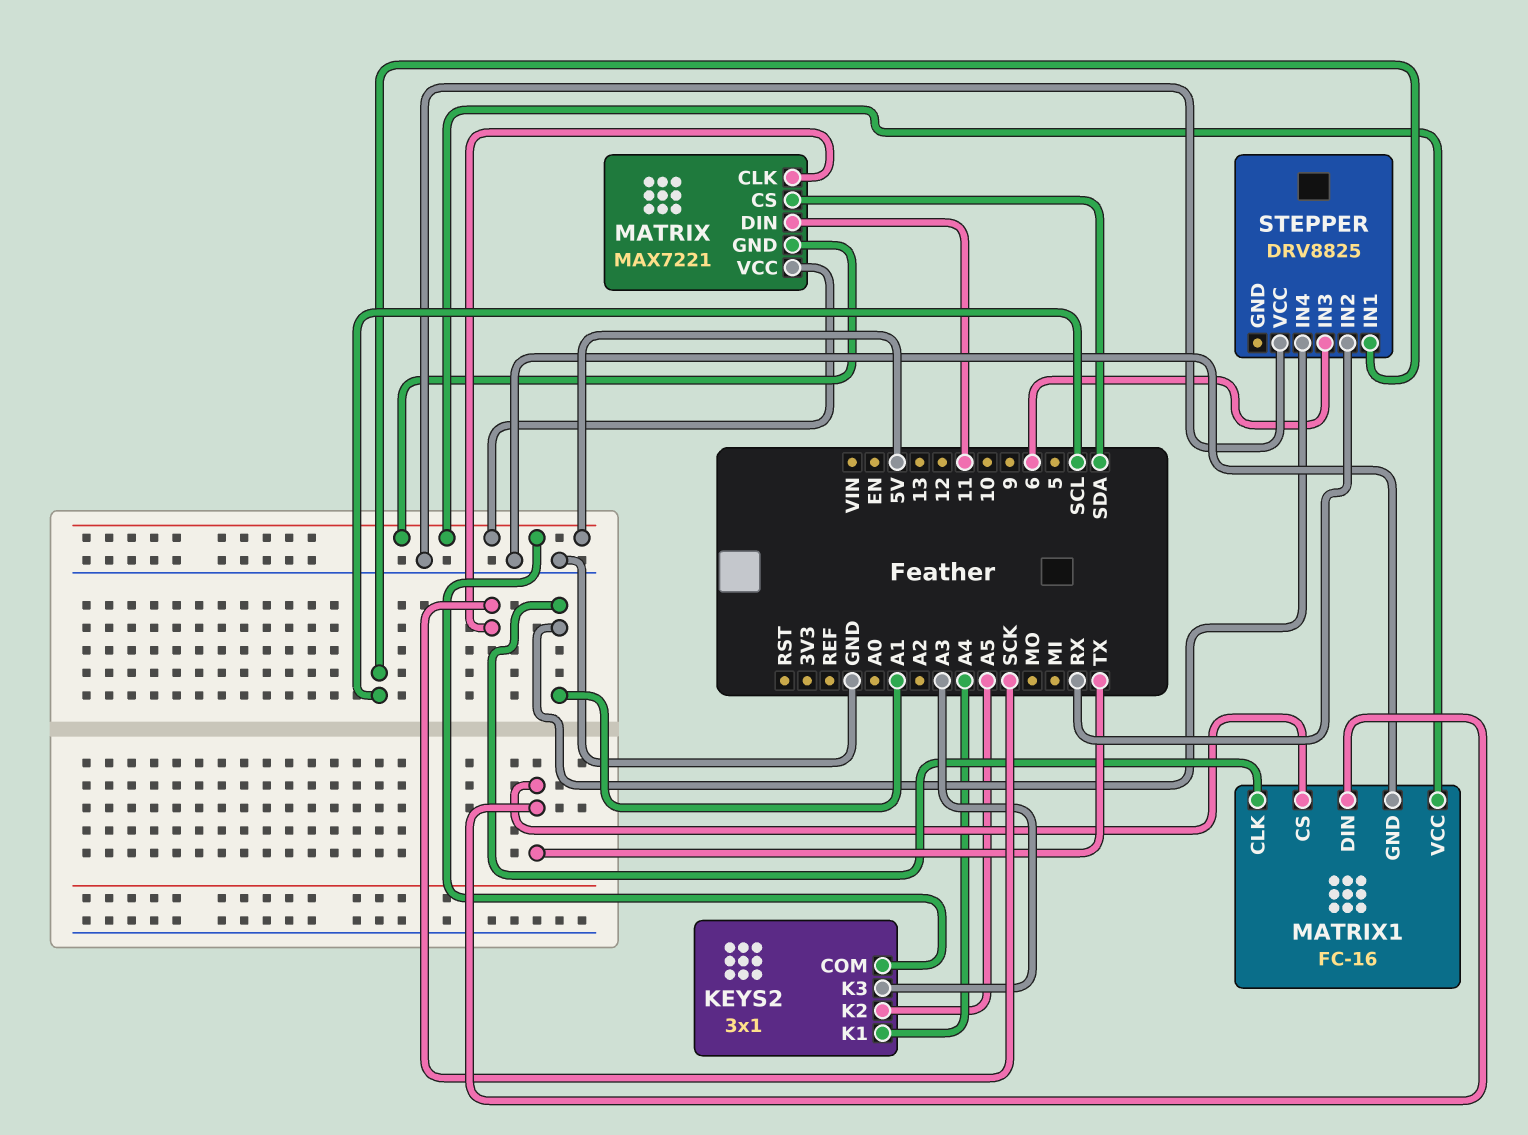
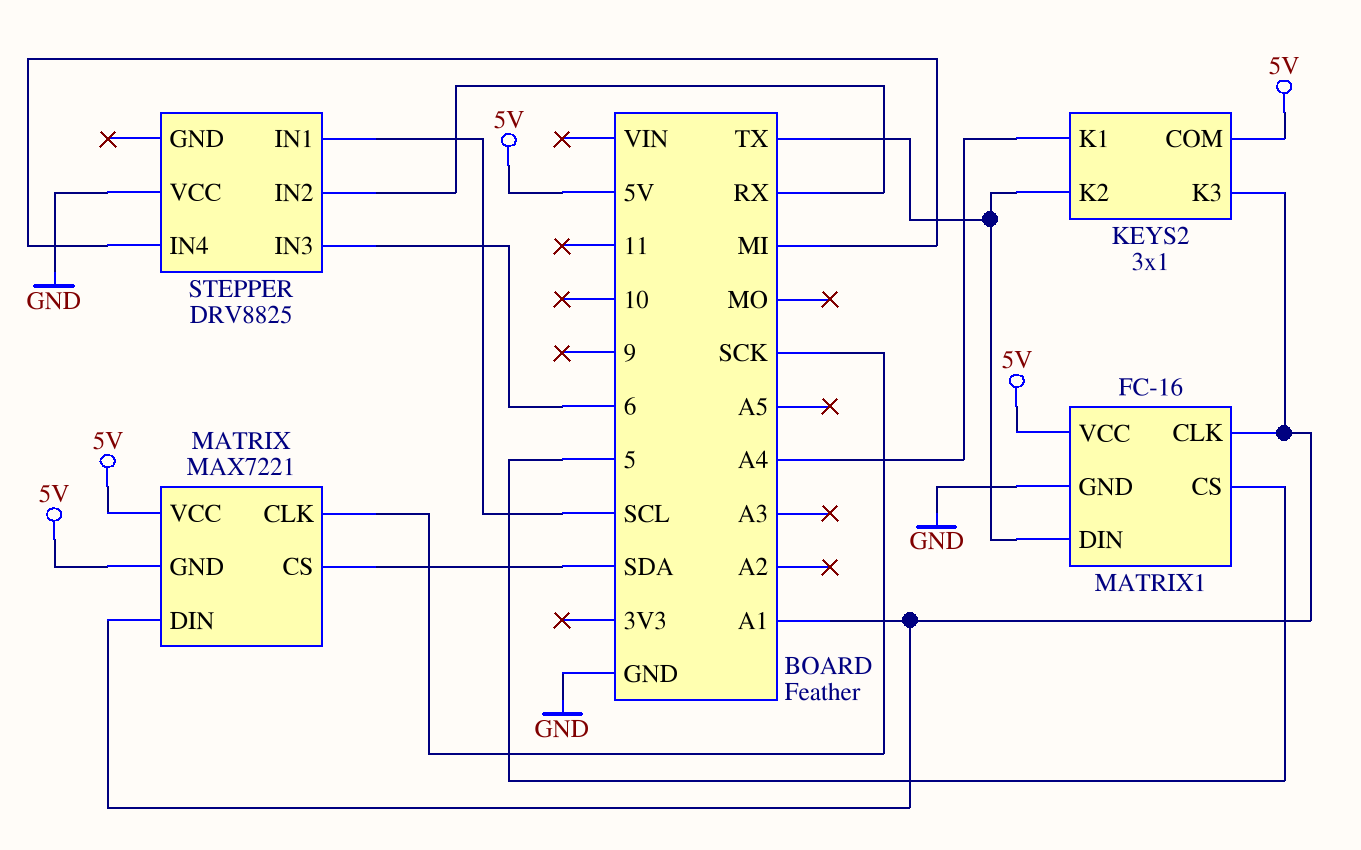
KEYS2 pin K2: A5 -> TX
KEYS2 pin K3: A3 -> A1
MATRIX pin DIN: 11 -> A1
MATRIX1 pin CS: TX -> 5
STEPPER pin IN4: A1 -> MI

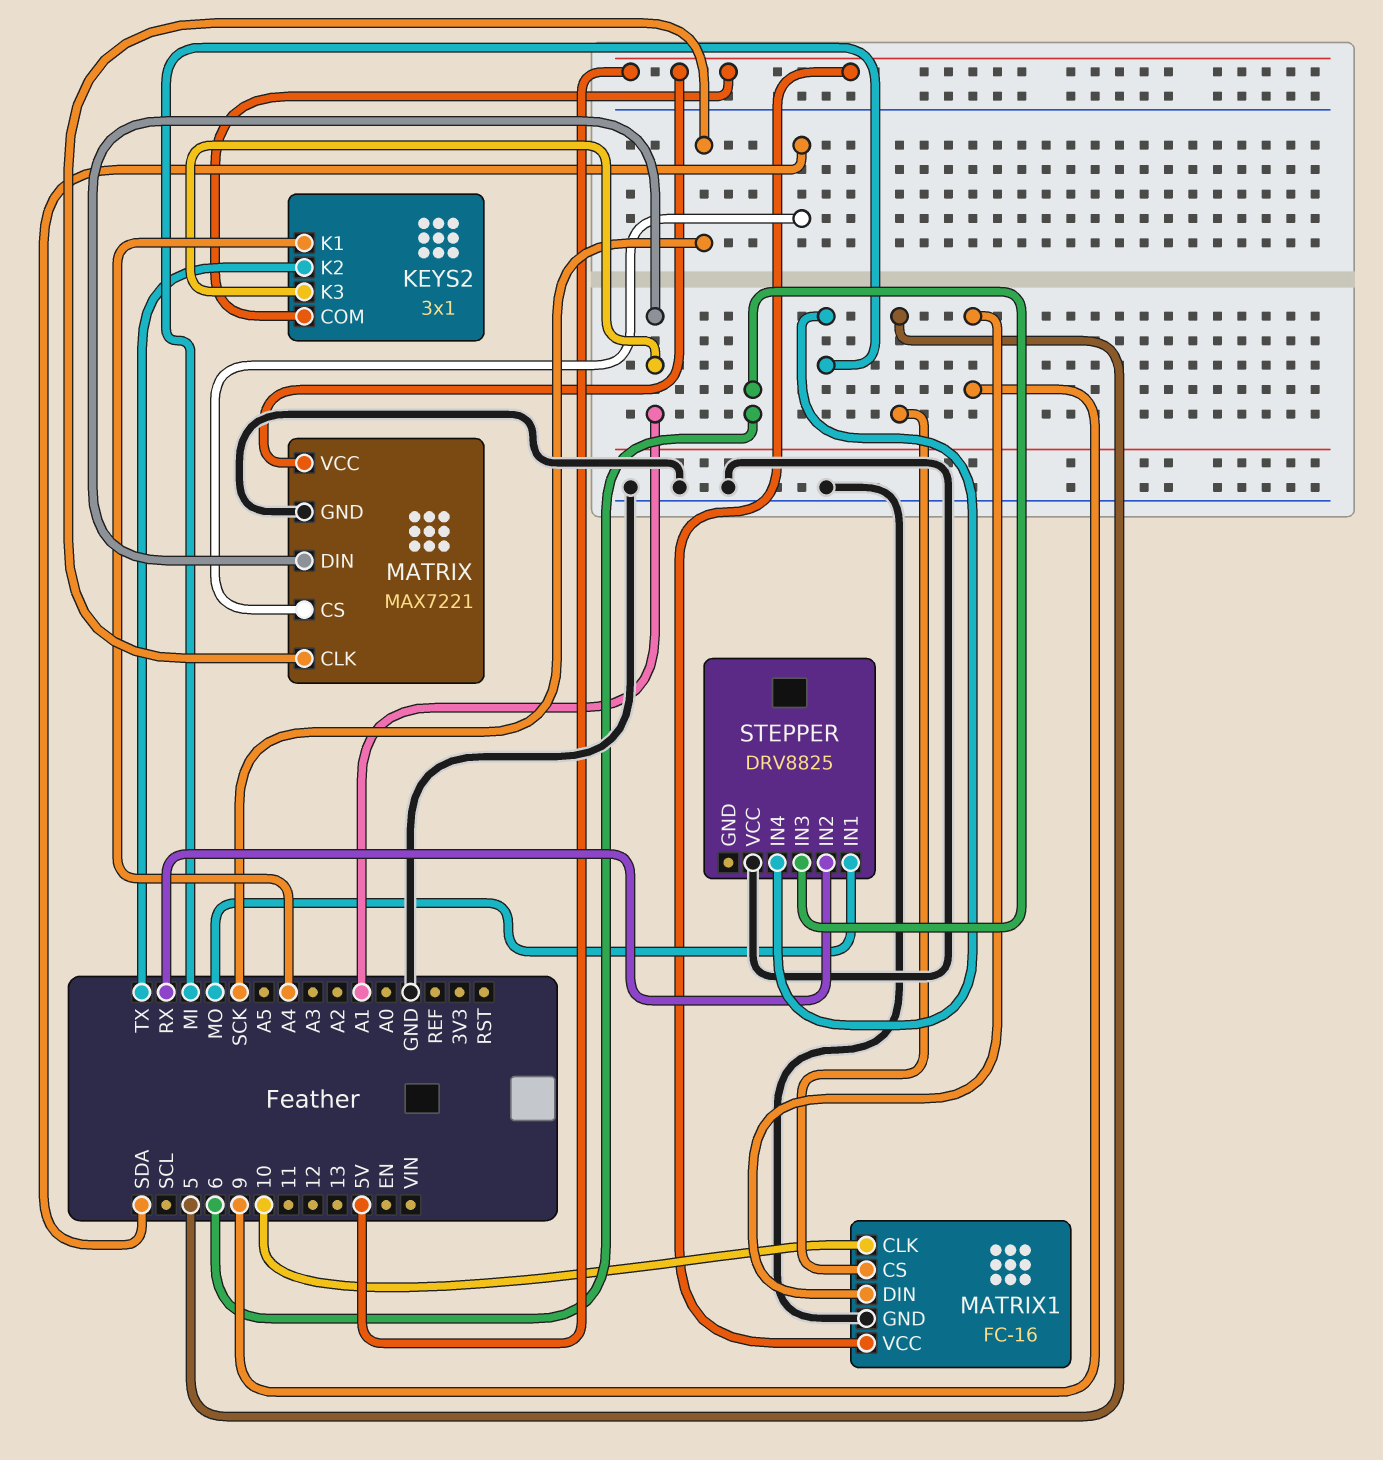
MATRIX pin GND: 5V -> GND
MATRIX1 pin CLK: A1 -> 10
MATRIX1 pin DIN: TX -> 9
STEPPER pin IN1: SCL -> MO

